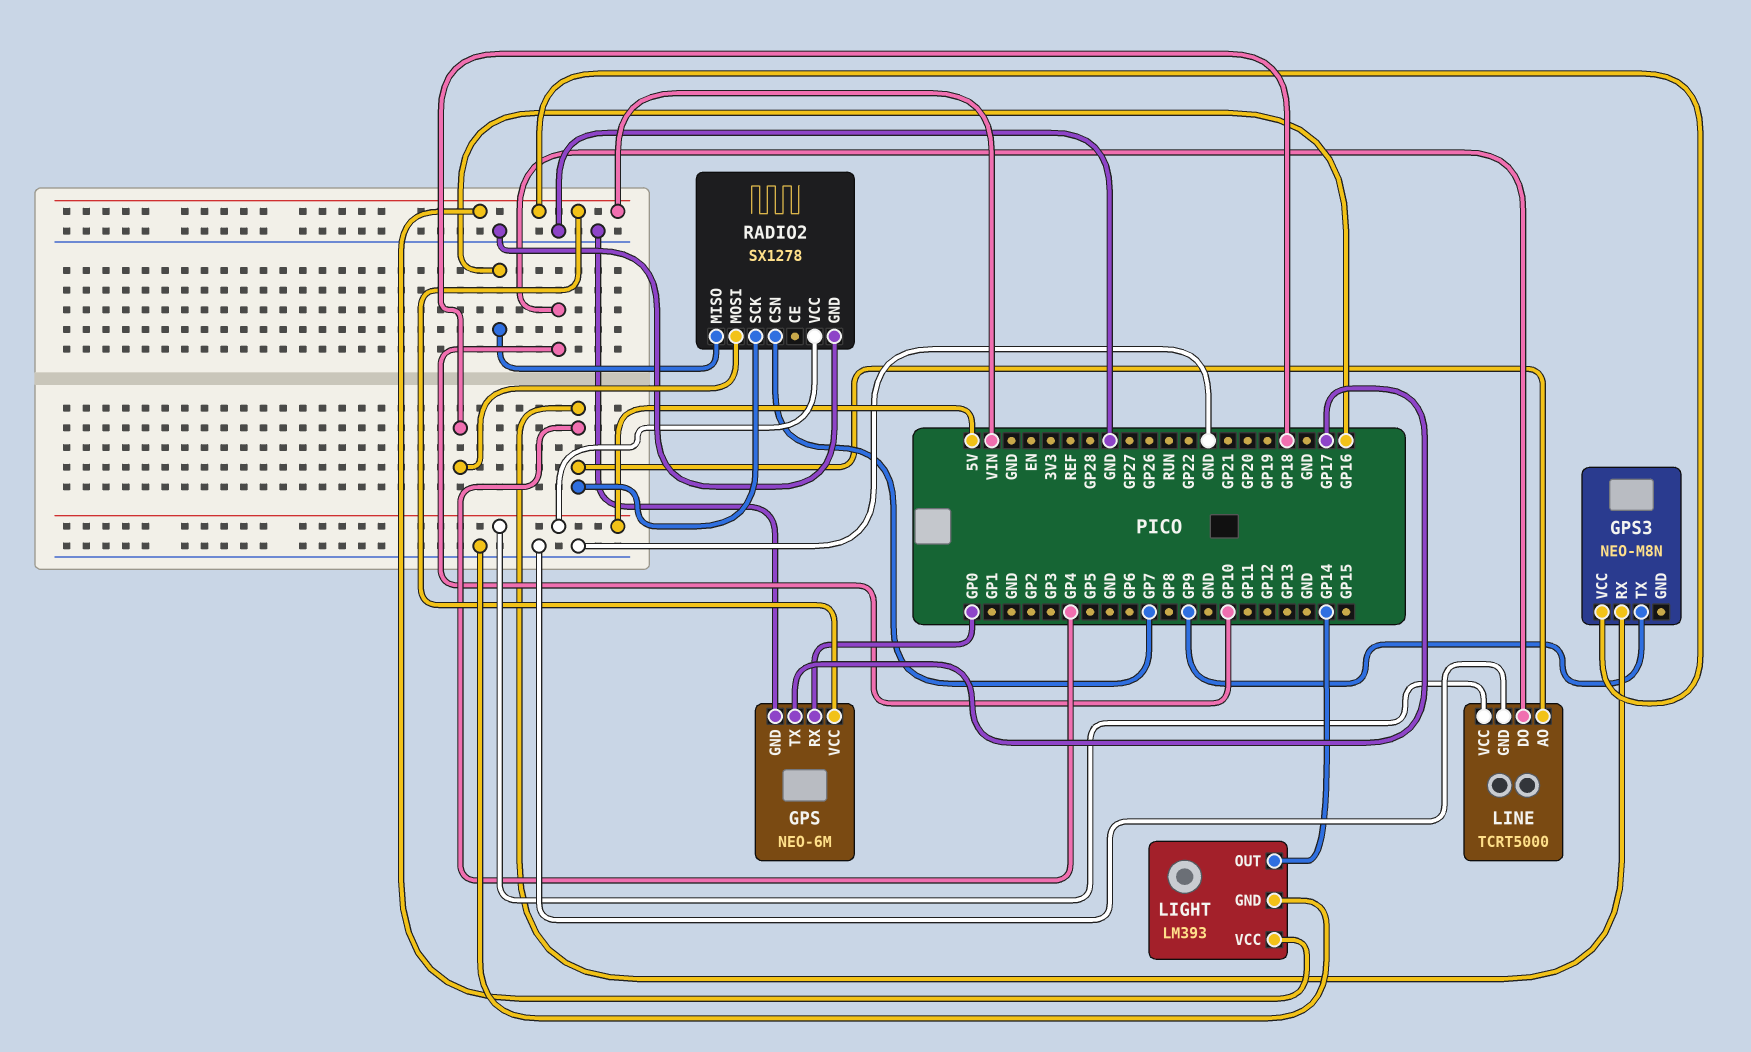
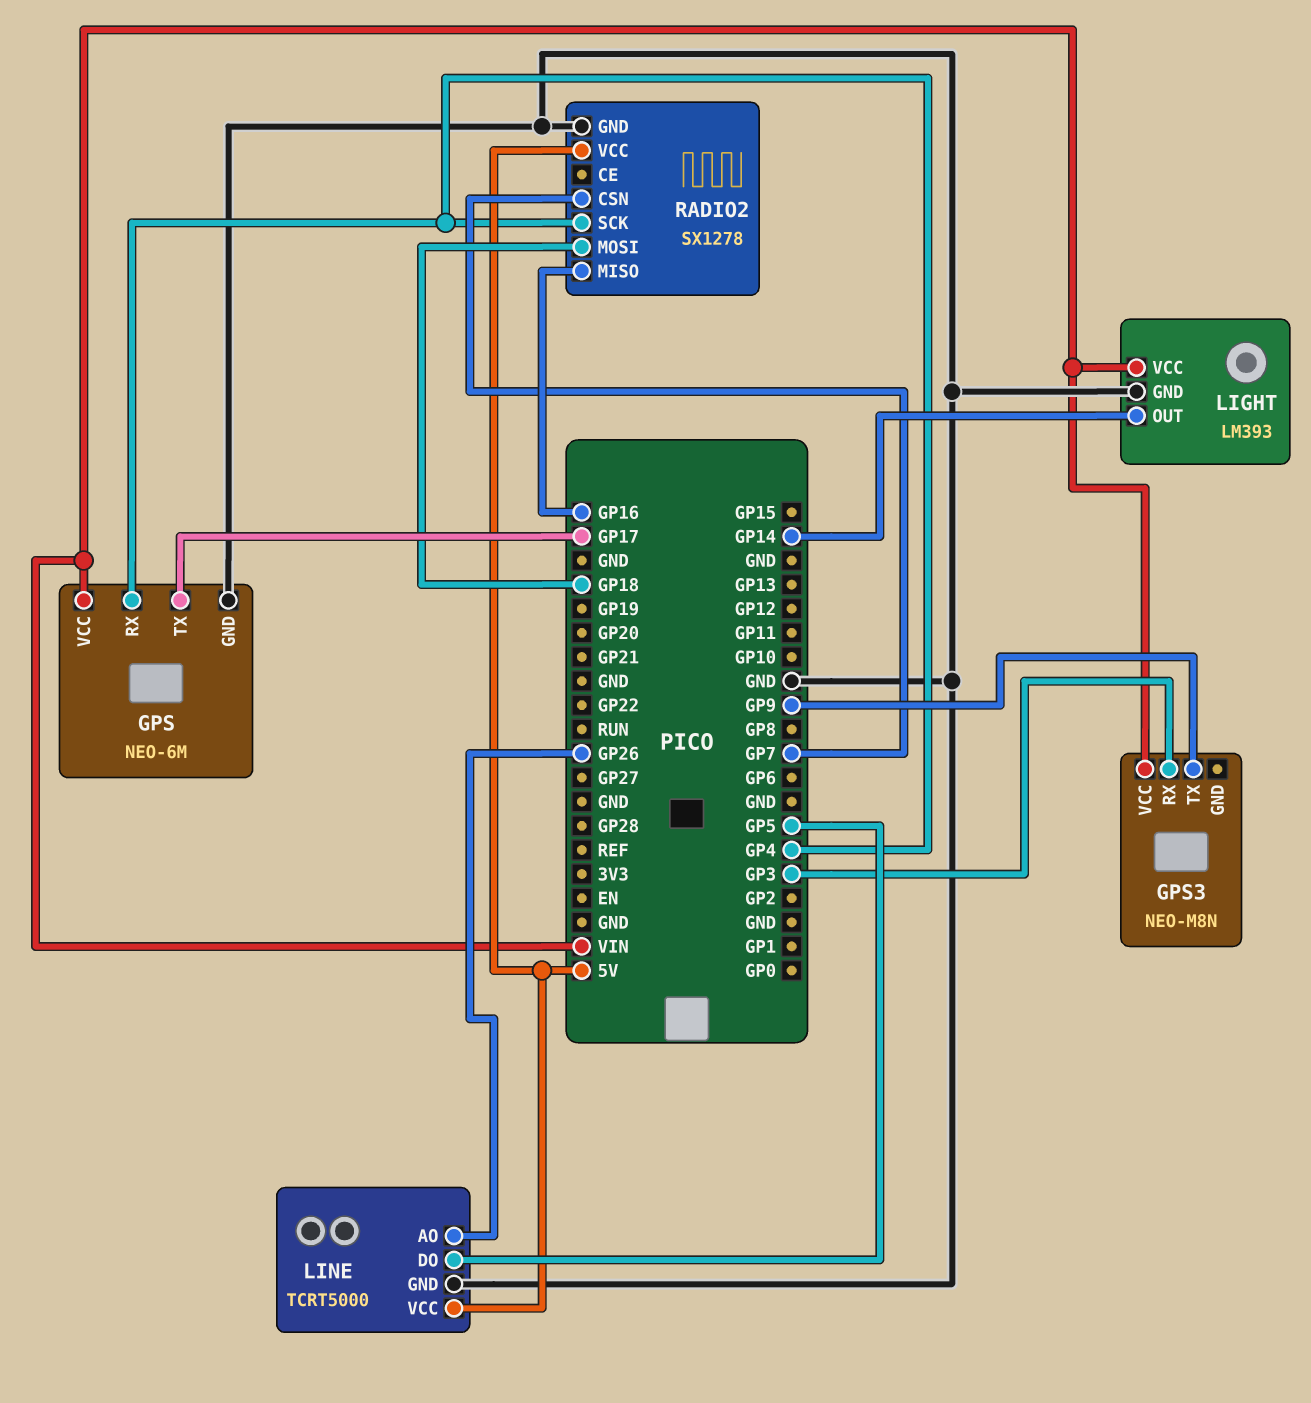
GPS pin RX: GP0 -> GP4
GPS3 pin RX: GP4 -> GP3
LINE pin AO: GP4 -> GP26
LINE pin DO: GP10 -> GP5

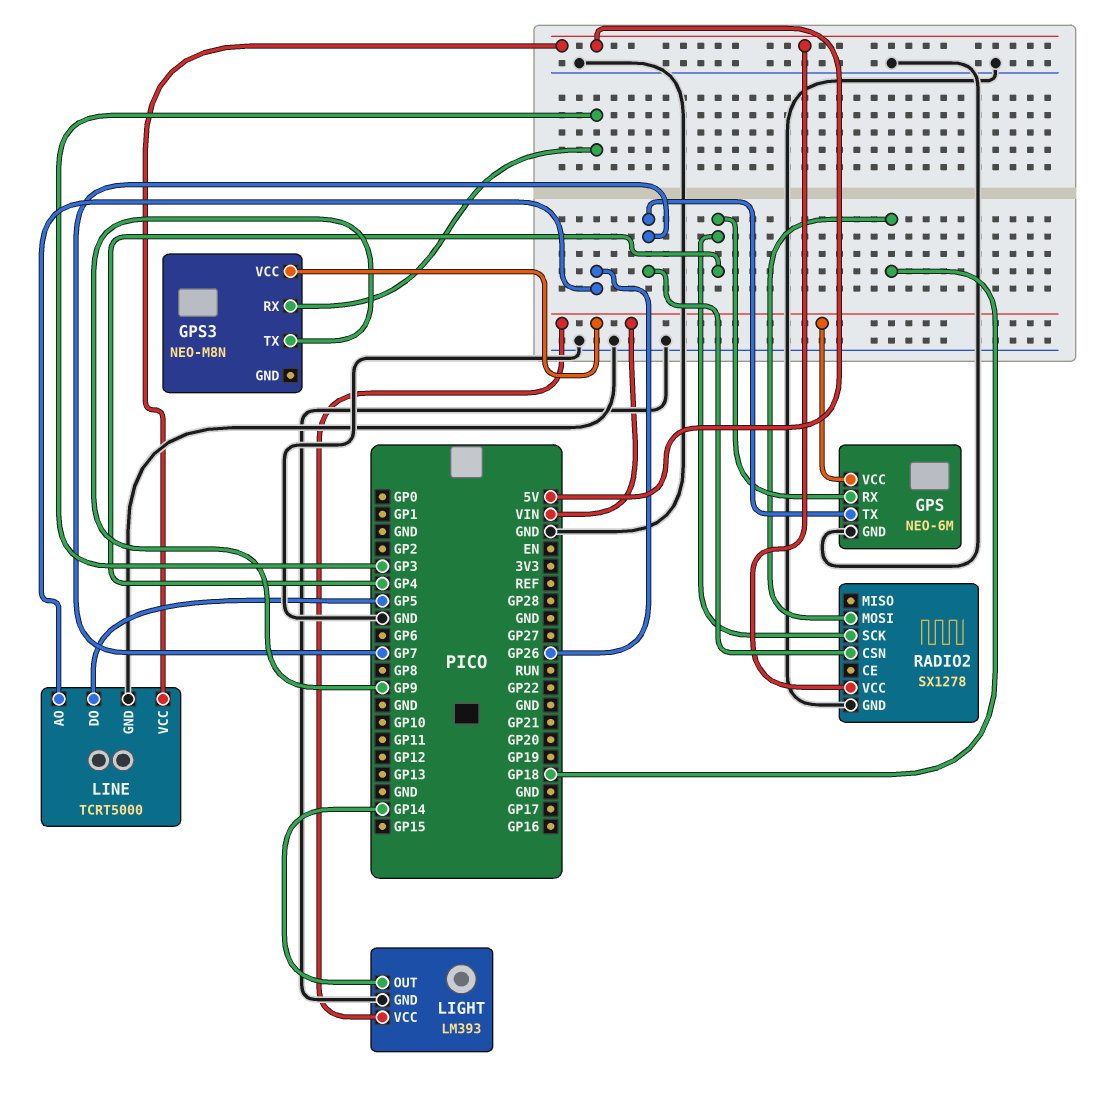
GPS pin TX: GP17 -> GP7
RADIO2 pin MISO: GP16 -> none

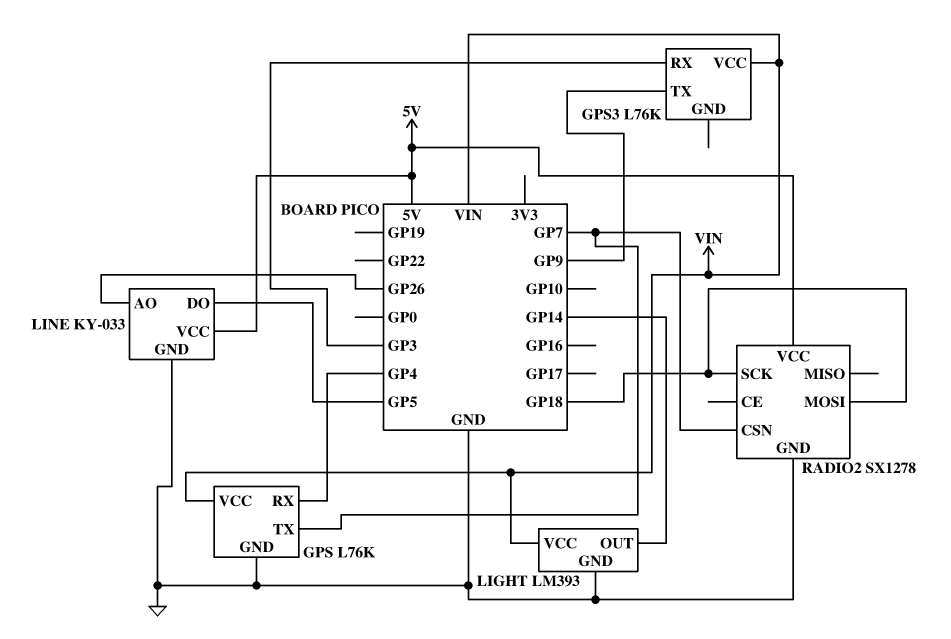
GPS: NEO-6M -> L76K
GPS3: NEO-M8N -> L76K
LINE: TCRT5000 -> KY-033
RADIO2 pin SCK: GP4 -> GP18

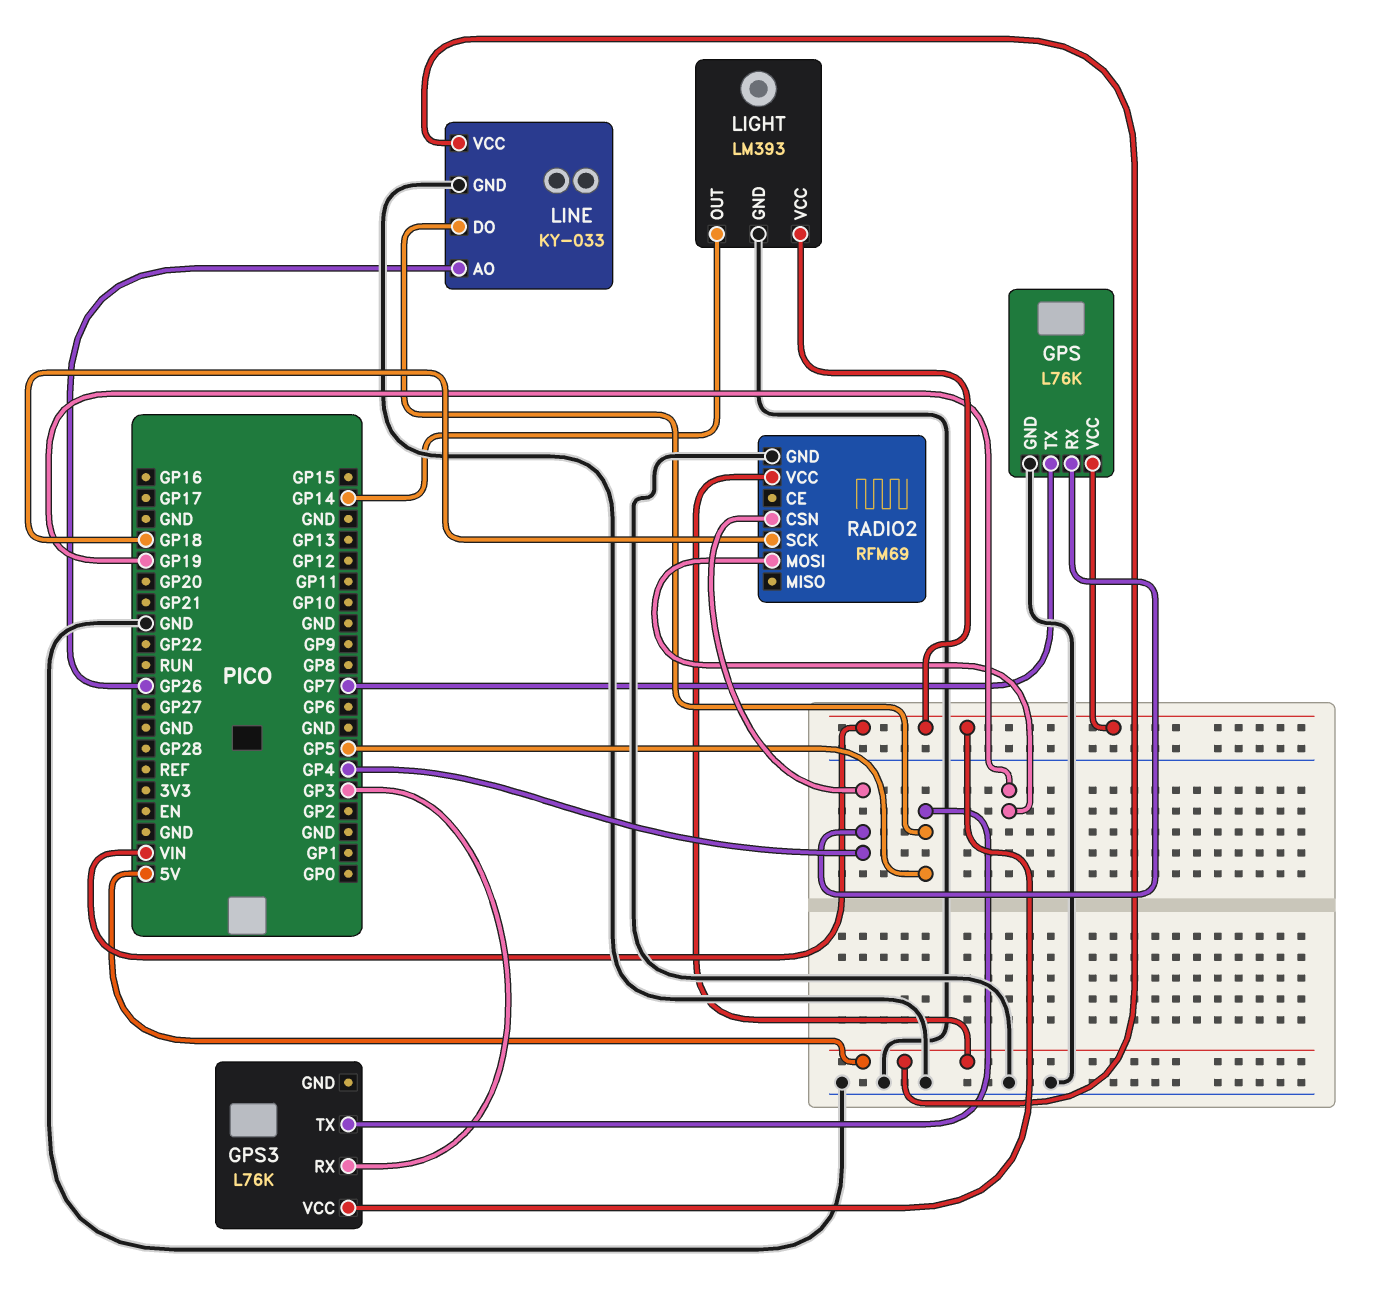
GPS3 pin TX: GP9 -> GP5
RADIO2: SX1278 -> RFM69
RADIO2 pin CSN: GP7 -> GP4
RADIO2 pin MOSI: GP18 -> GP19

